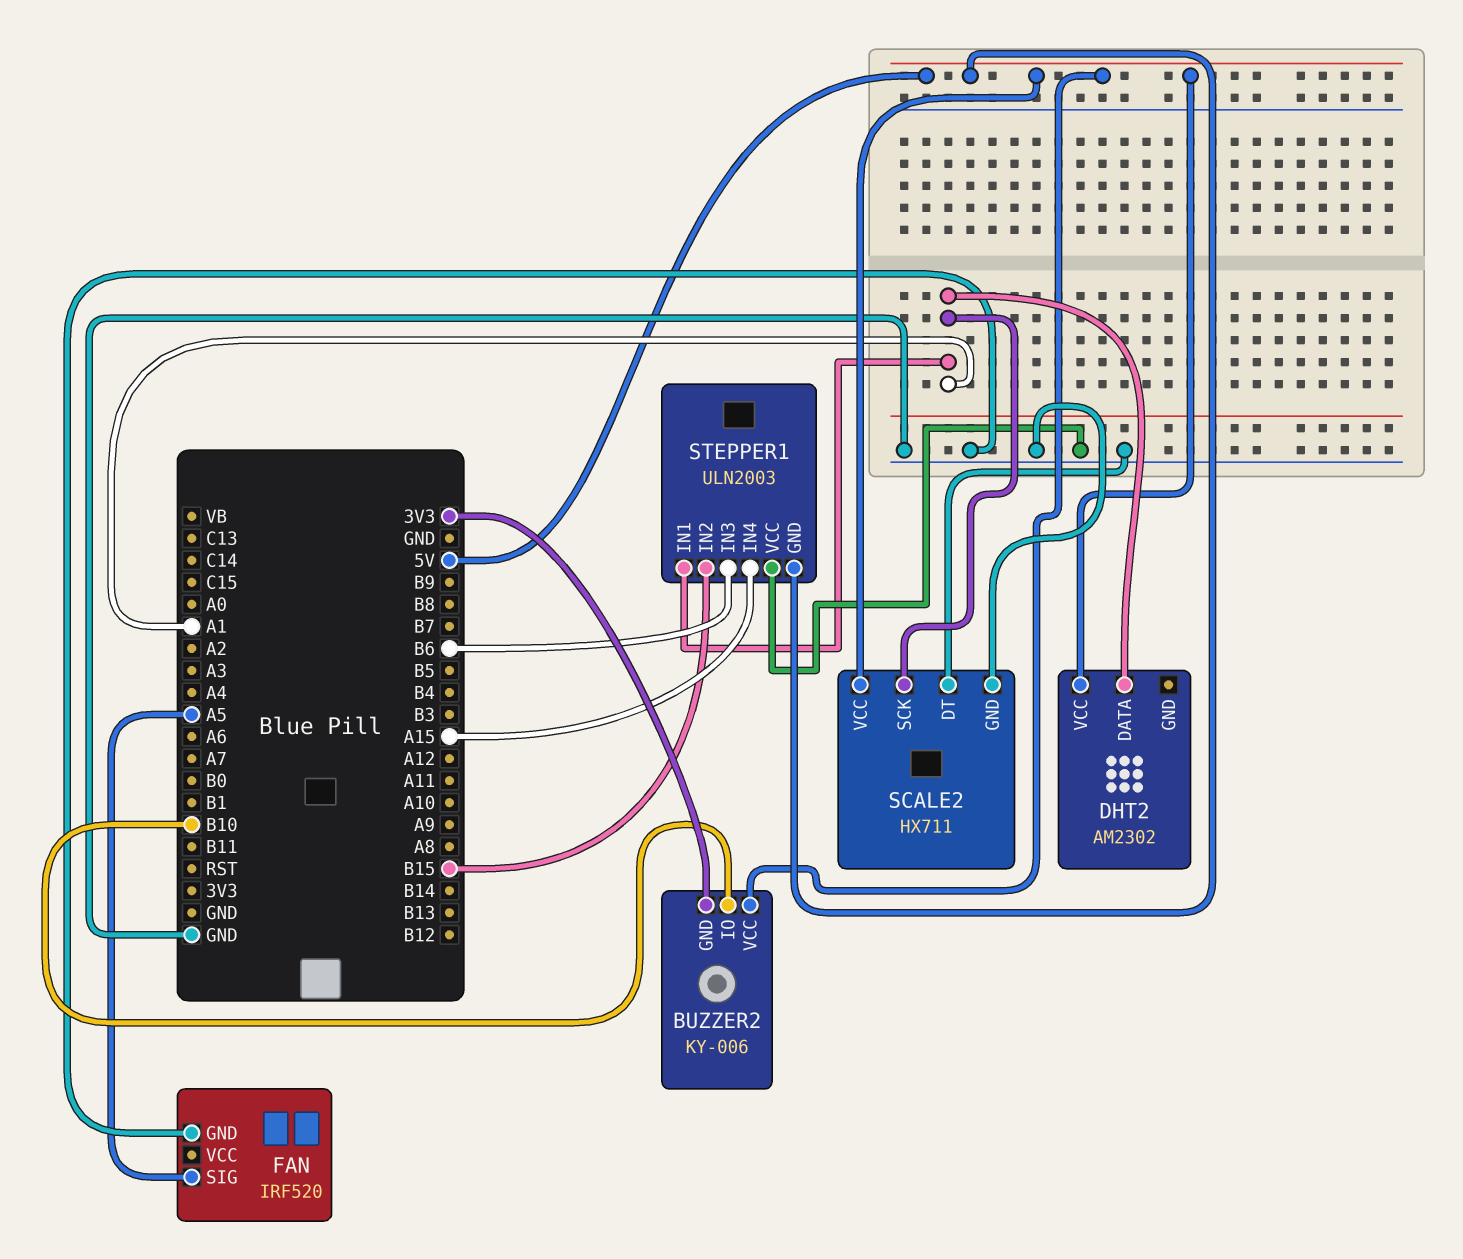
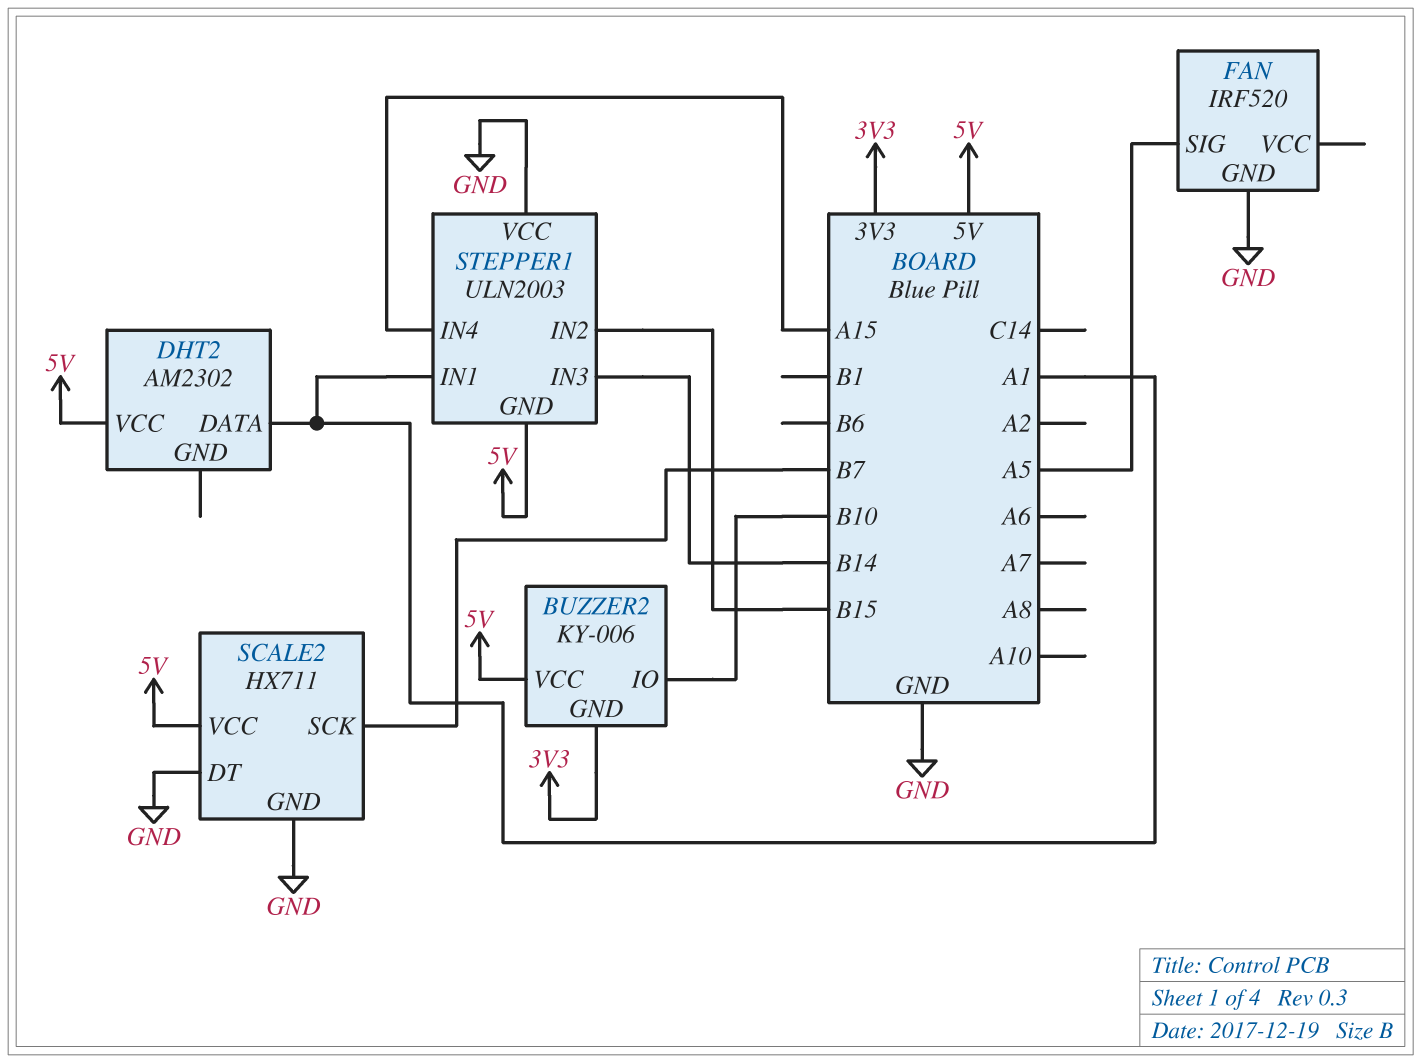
SCALE2 pin SCK: A1 -> B7
STEPPER1 pin IN3: B6 -> B14

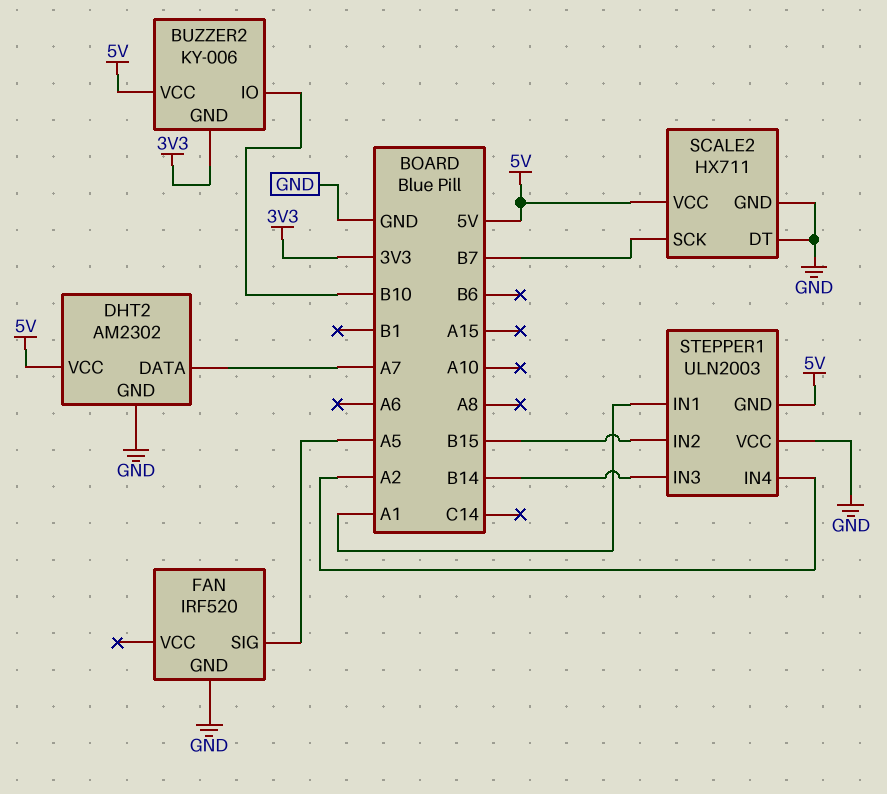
DHT2 pin DATA: A1 -> A7
DHT2 pin GND: none -> GND
STEPPER1 pin IN4: A15 -> A2

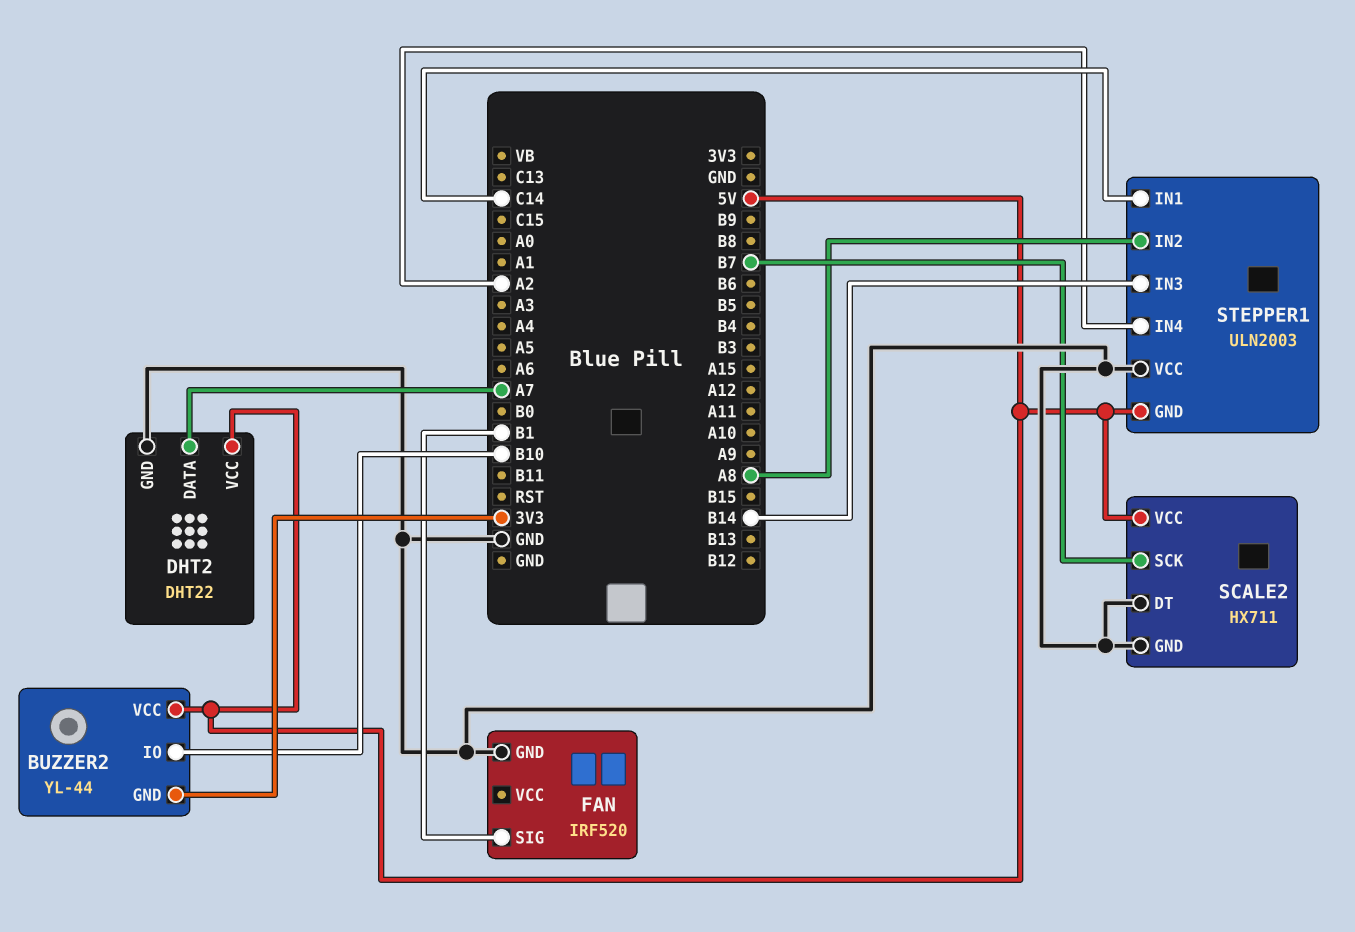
BUZZER2: KY-006 -> YL-44
DHT2: AM2302 -> DHT22
FAN pin SIG: A5 -> B1
STEPPER1 pin IN1: A1 -> C14
STEPPER1 pin IN2: B15 -> A8

